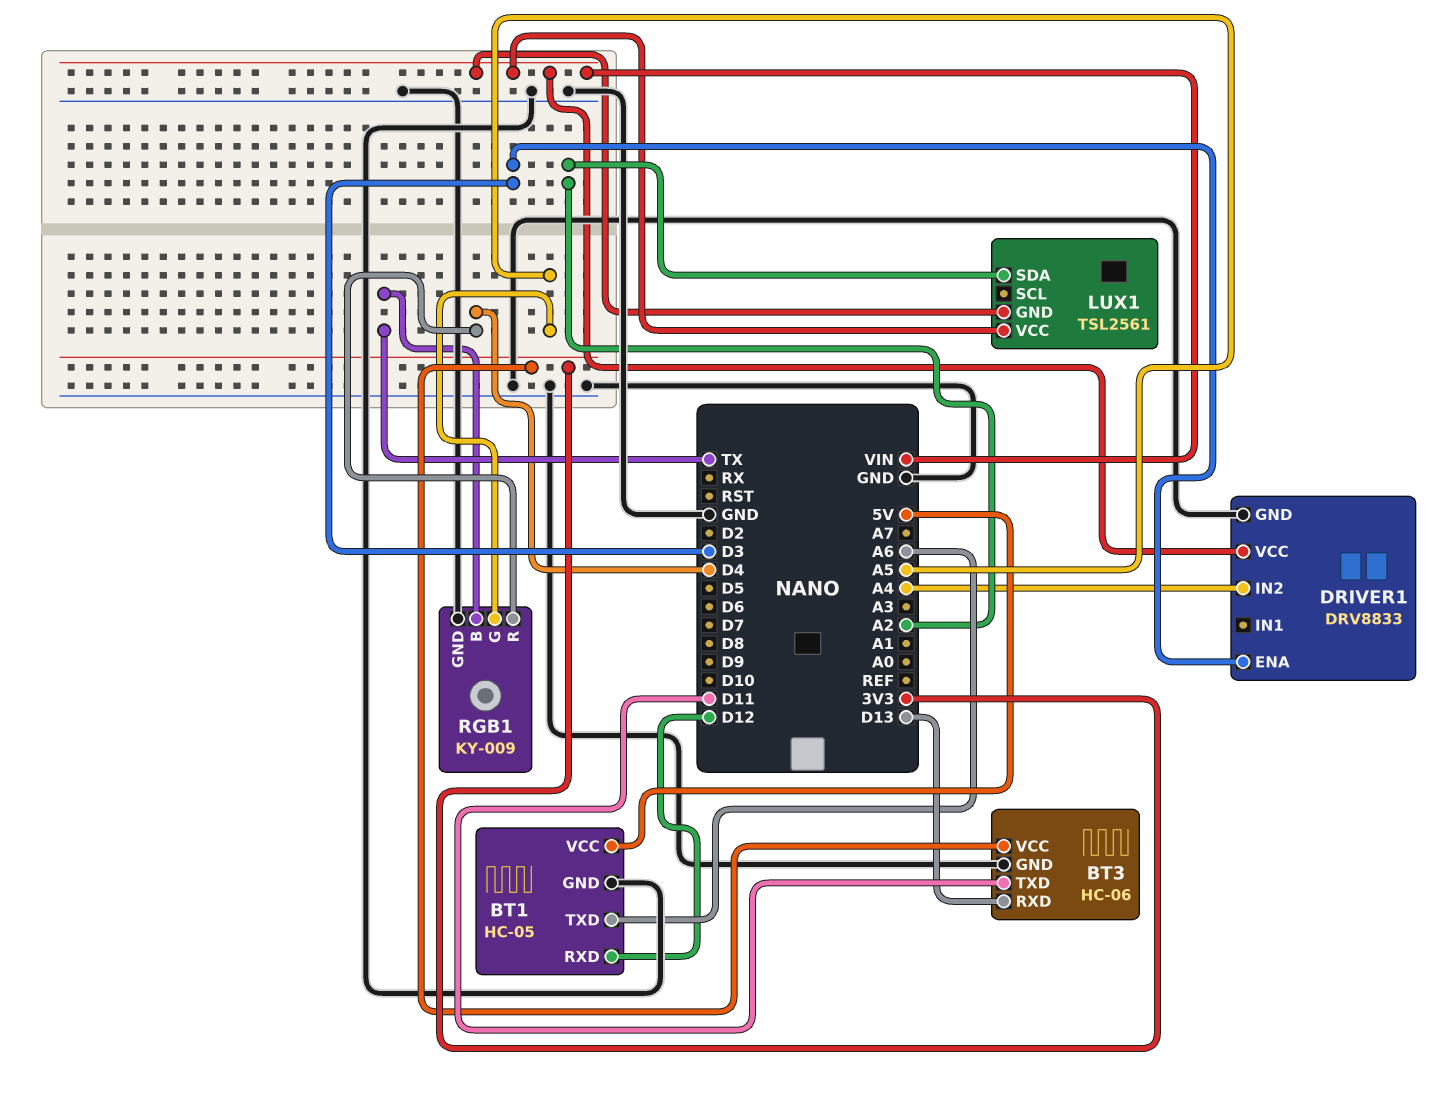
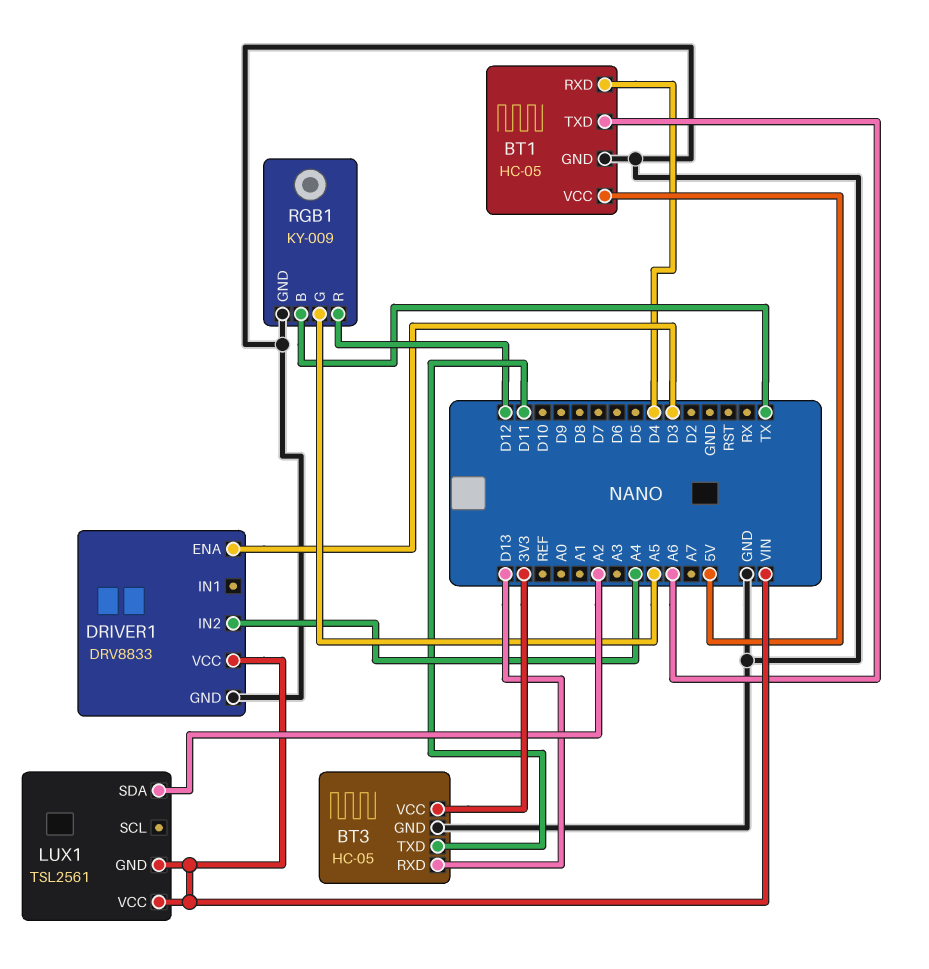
BT1 pin RXD: D12 -> D4
BT3: HC-06 -> HC-05
RGB1 pin R: D4 -> D12

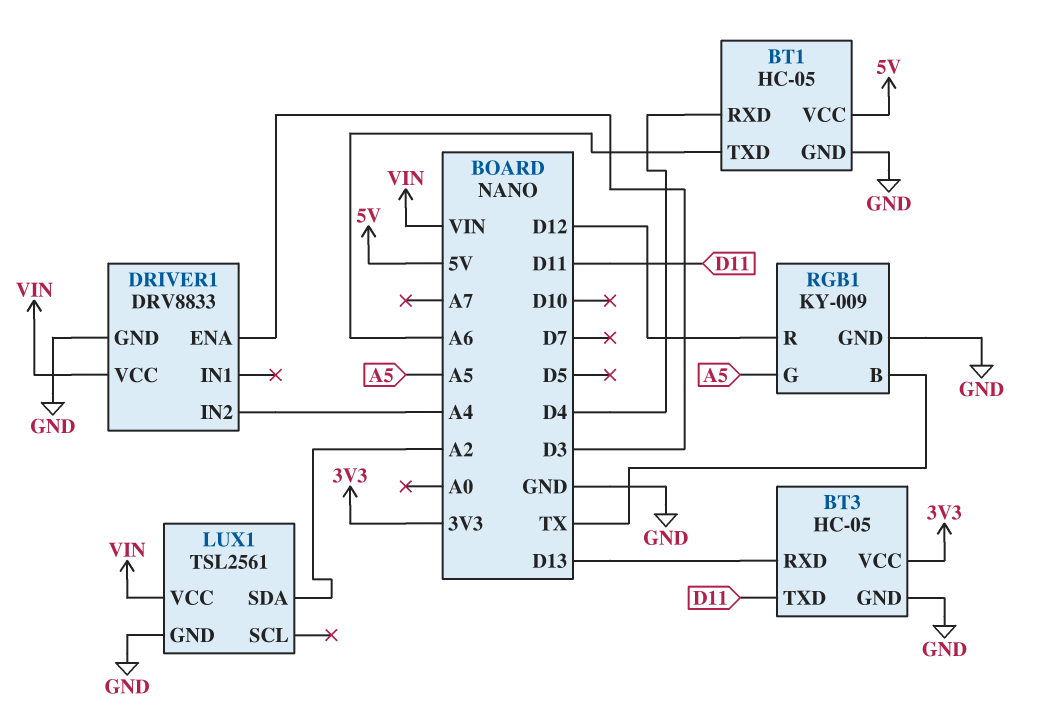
LUX1 pin GND: VIN -> GND

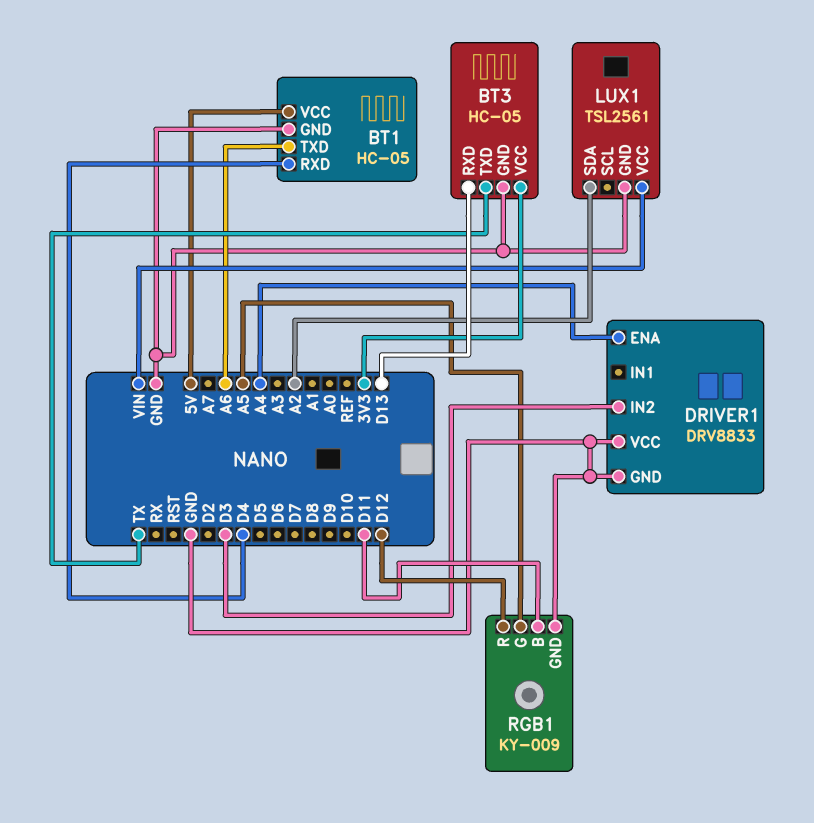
BT3 pin TXD: D11 -> TX
DRIVER1 pin ENA: D3 -> A4
DRIVER1 pin IN2: A4 -> D3
DRIVER1 pin VCC: VIN -> GND
RGB1 pin B: TX -> D11

